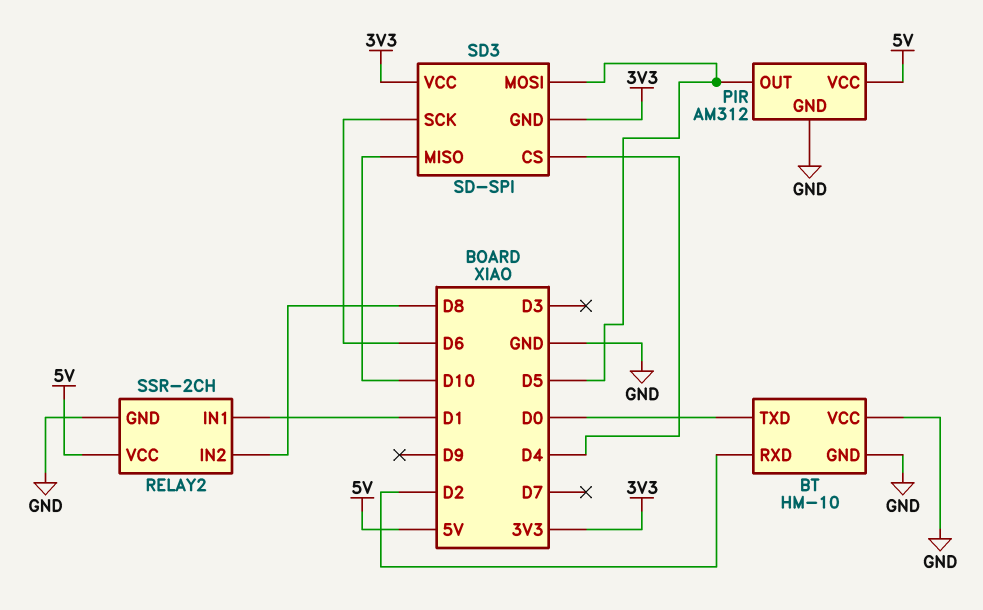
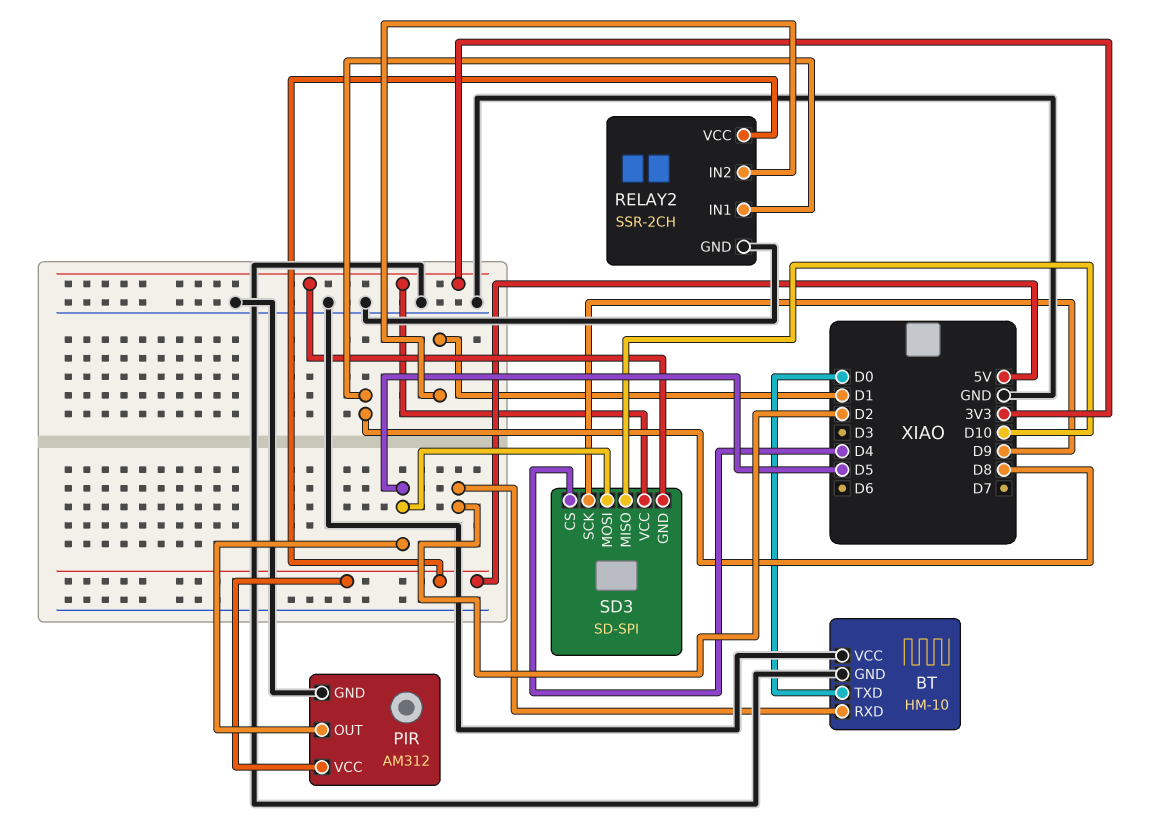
RELAY2 pin IN1: D1 -> D8
RELAY2 pin IN2: D8 -> D1
SD3 pin SCK: D6 -> D9

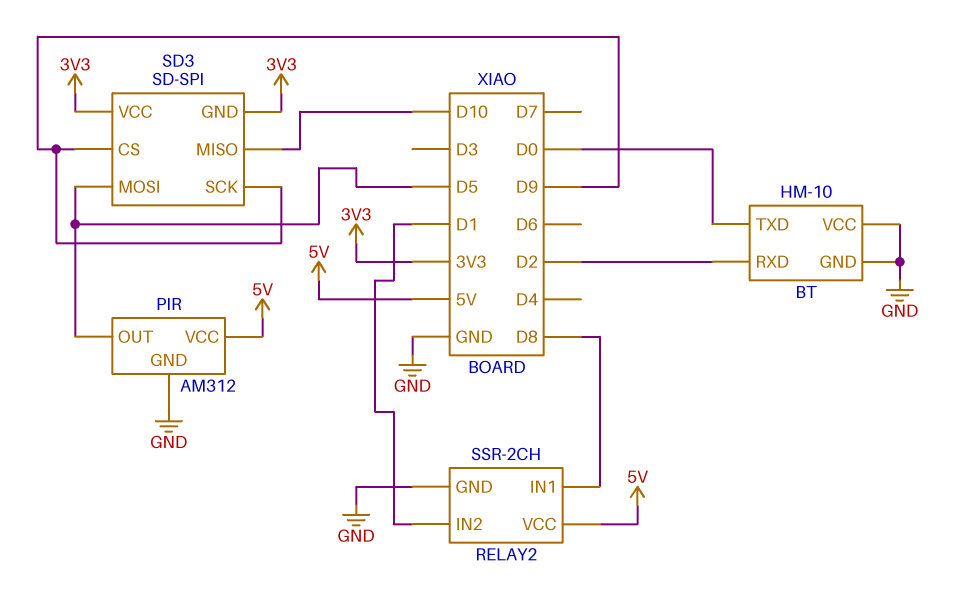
SD3 pin CS: D4 -> D9

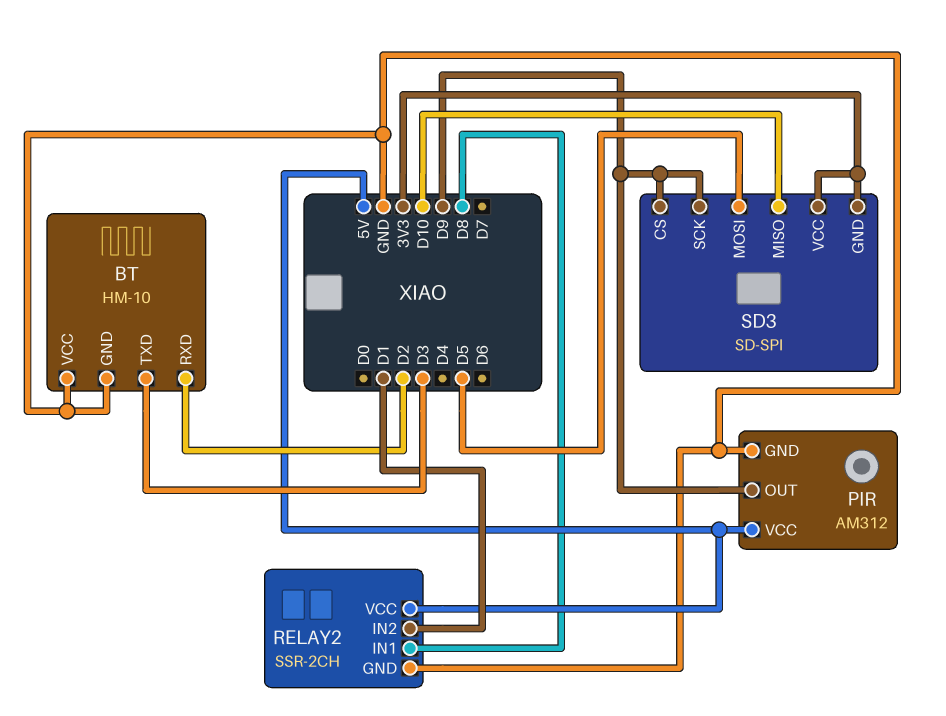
BT pin TXD: D0 -> D3
PIR pin OUT: D5 -> D9

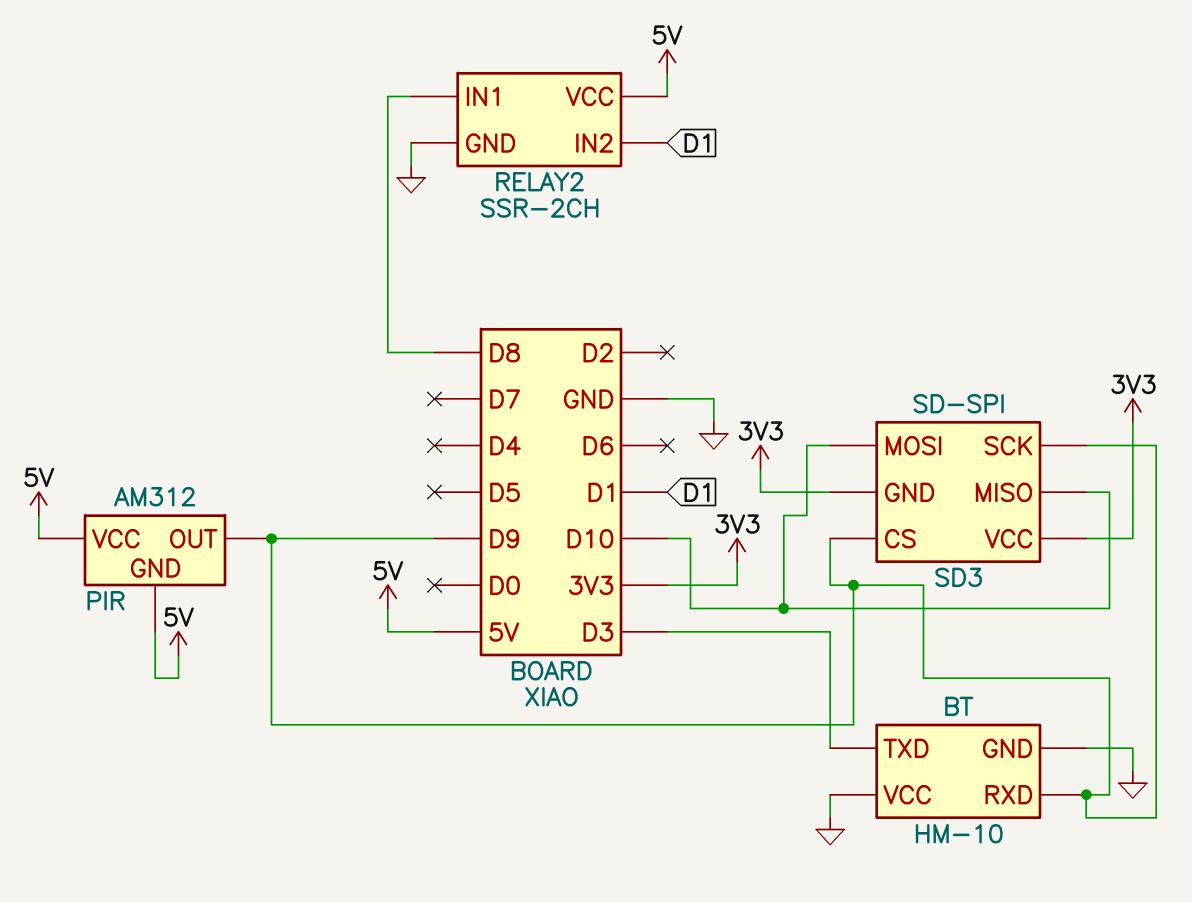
BT pin RXD: D2 -> D9
PIR pin GND: GND -> 5V
SD3 pin MOSI: D5 -> D10

